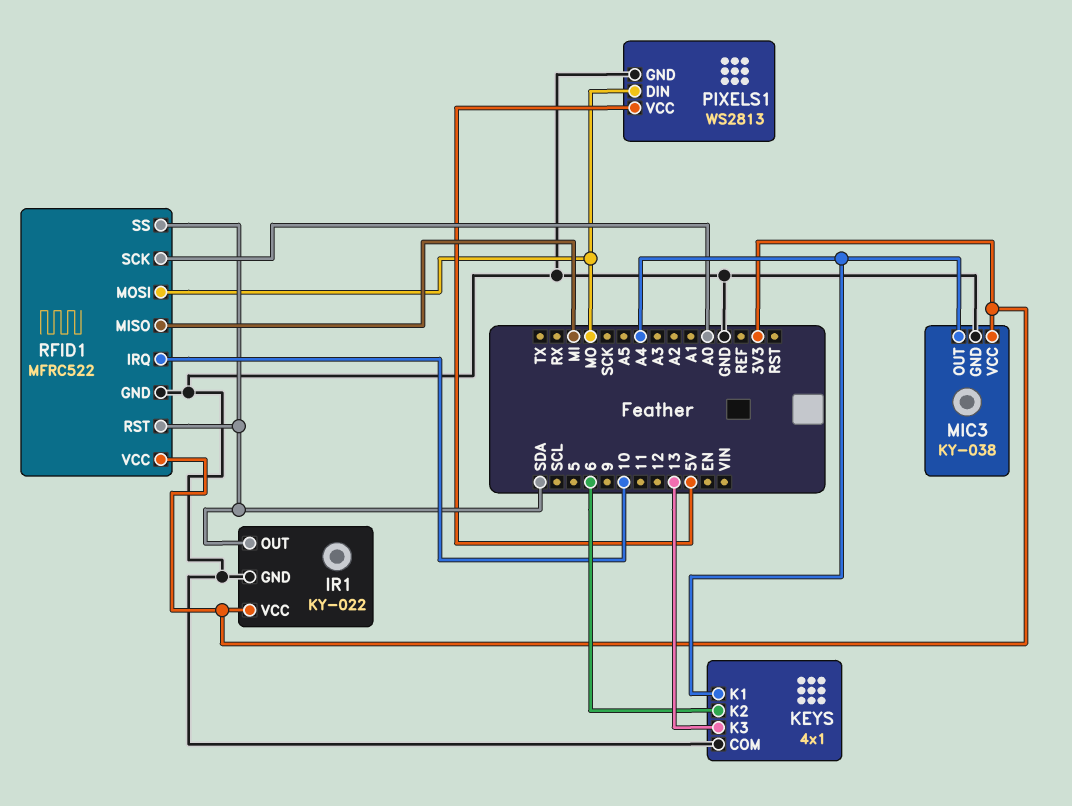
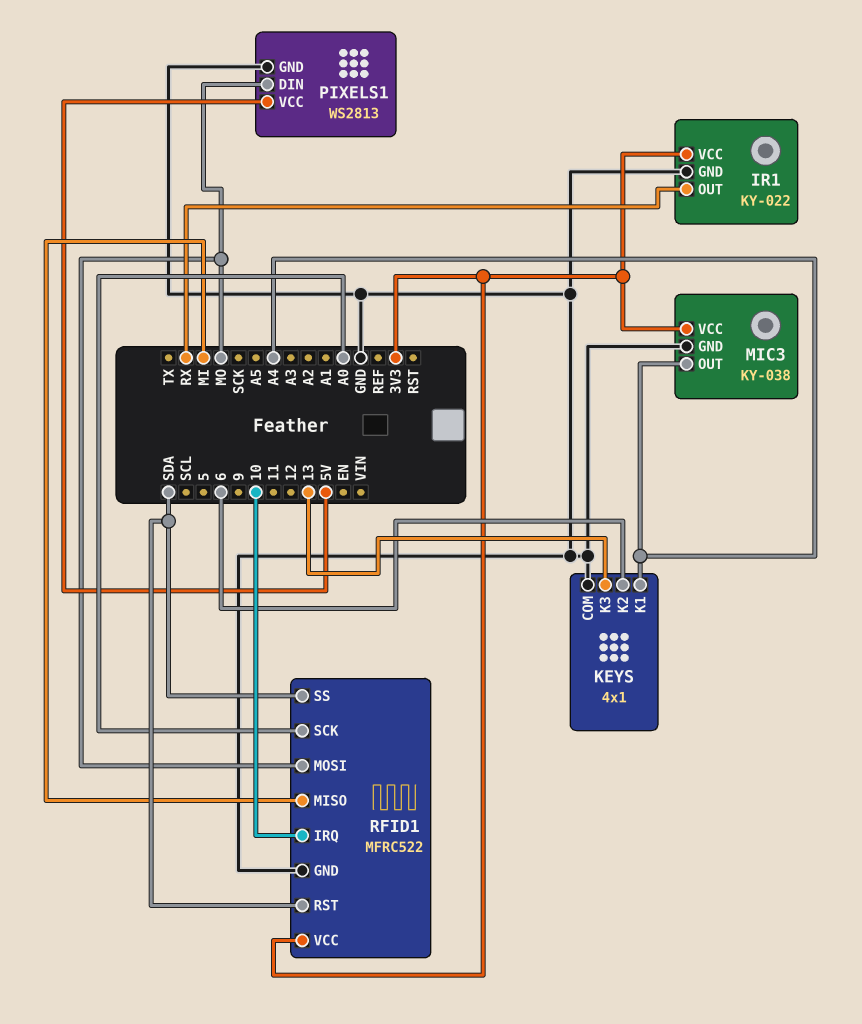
IR1 pin OUT: SDA -> RX

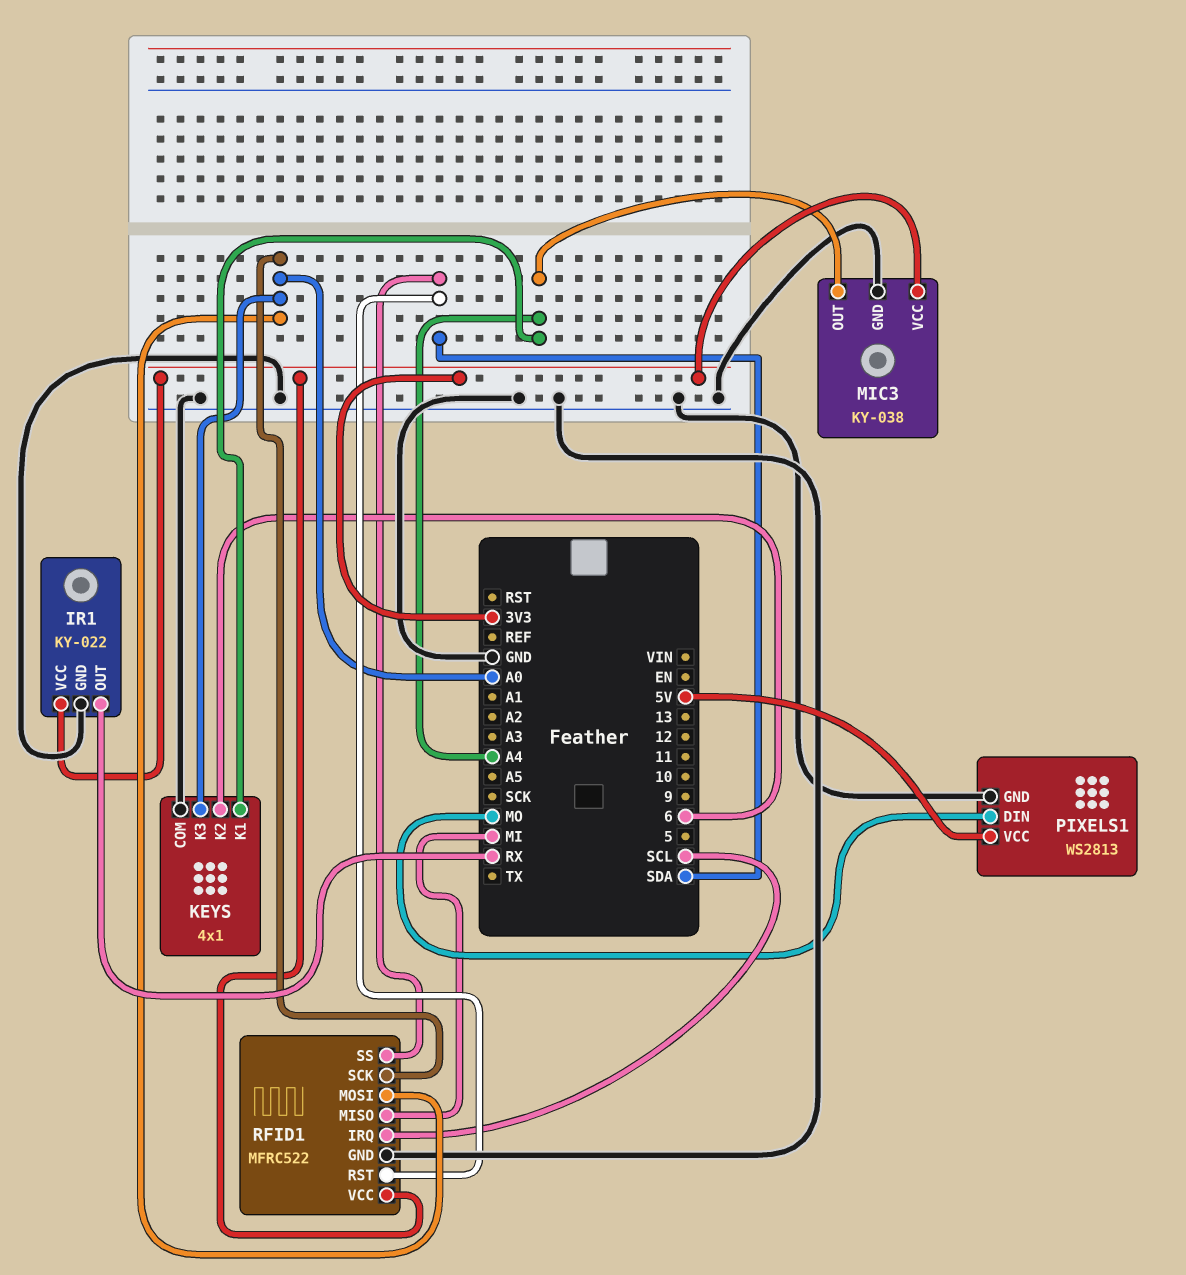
KEYS pin K3: 13 -> A0
RFID1 pin IRQ: 10 -> SCL
RFID1 pin MOSI: MO -> A0

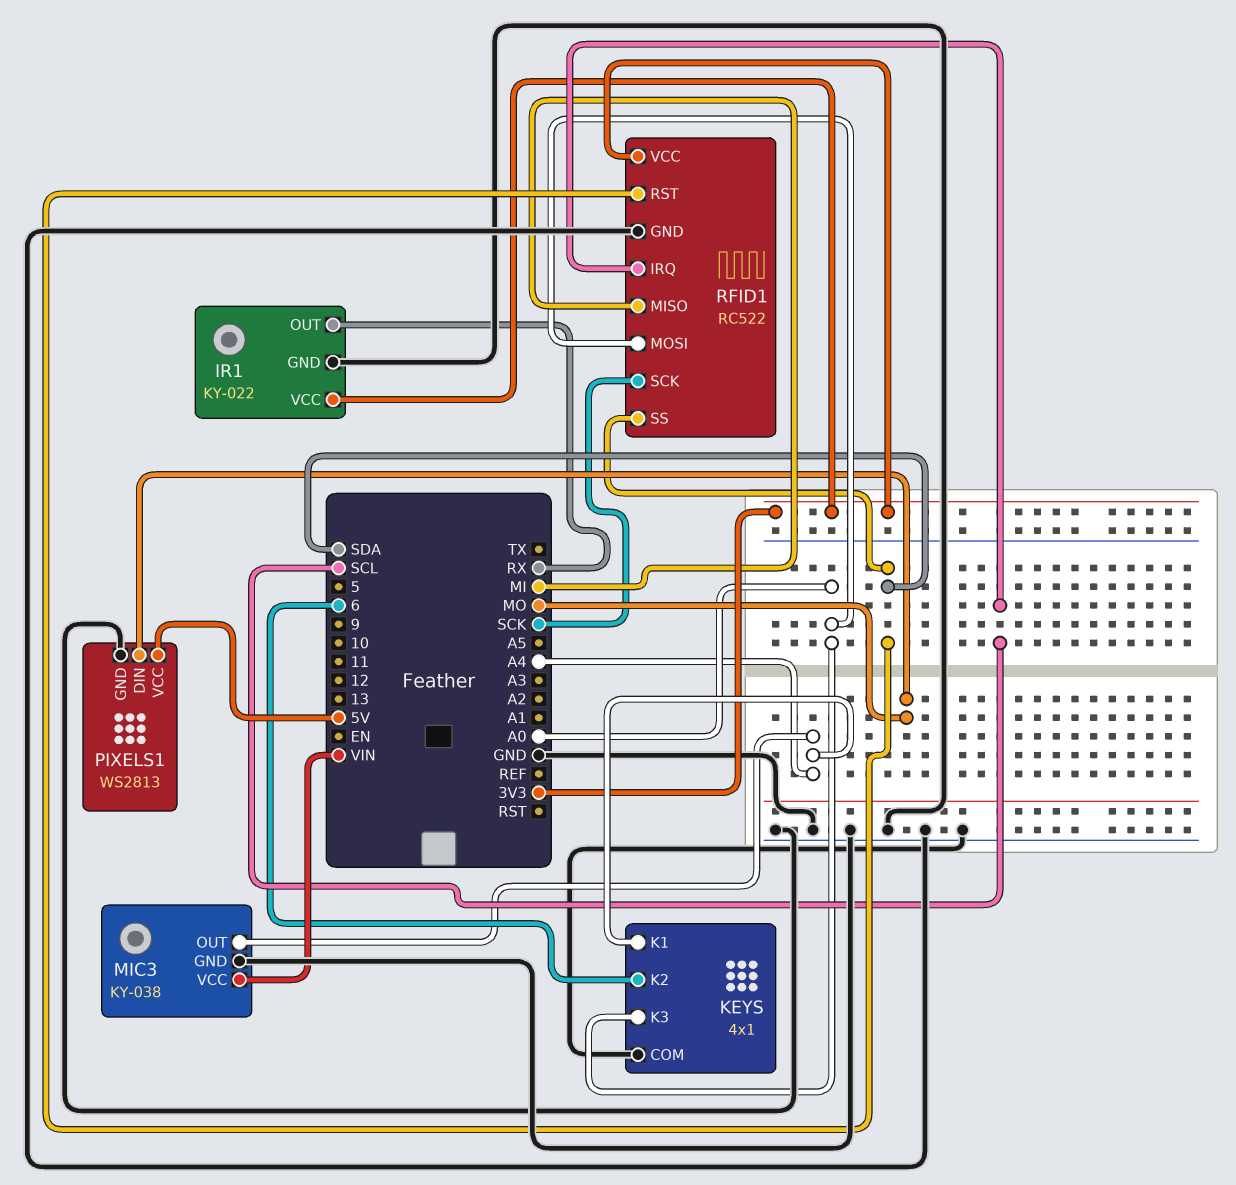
MIC3 pin VCC: 3V3 -> VIN
RFID1: MFRC522 -> RC522
RFID1 pin SCK: A0 -> SCK

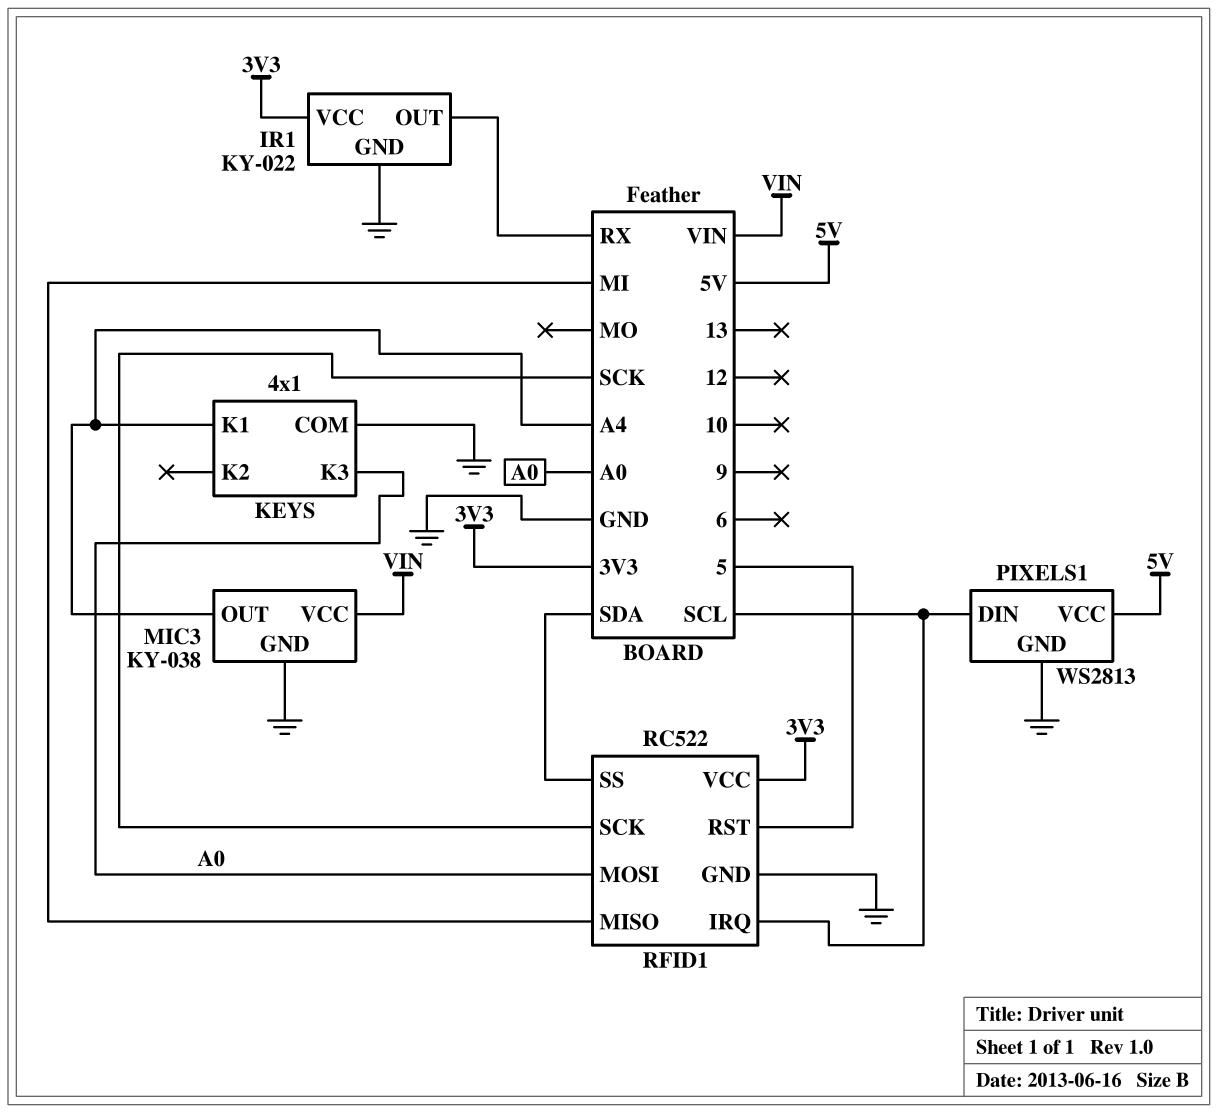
KEYS pin K2: 6 -> none
PIXELS1 pin DIN: MO -> SCL
RFID1 pin RST: SDA -> 5

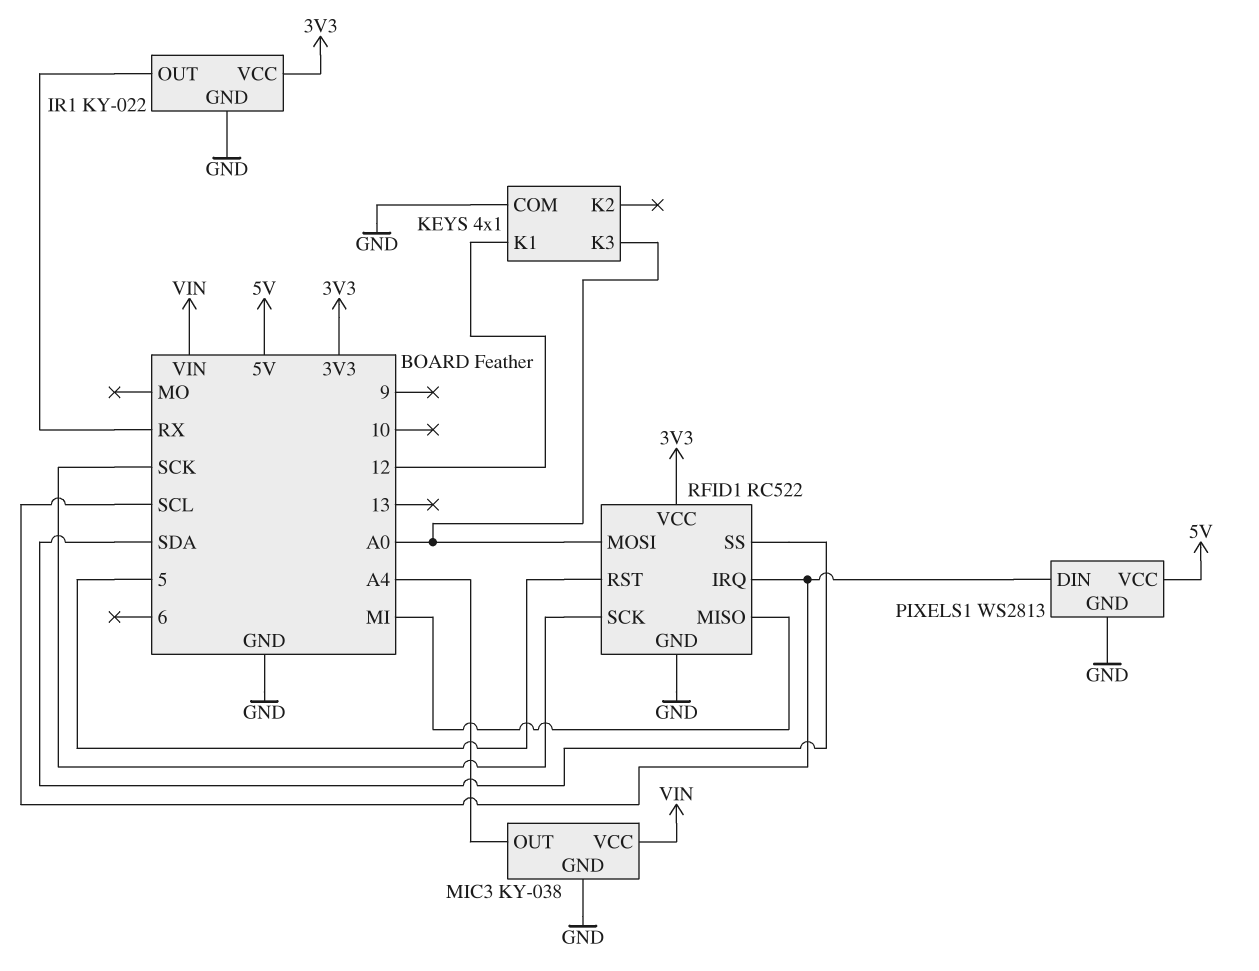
KEYS pin K1: A4 -> 12

